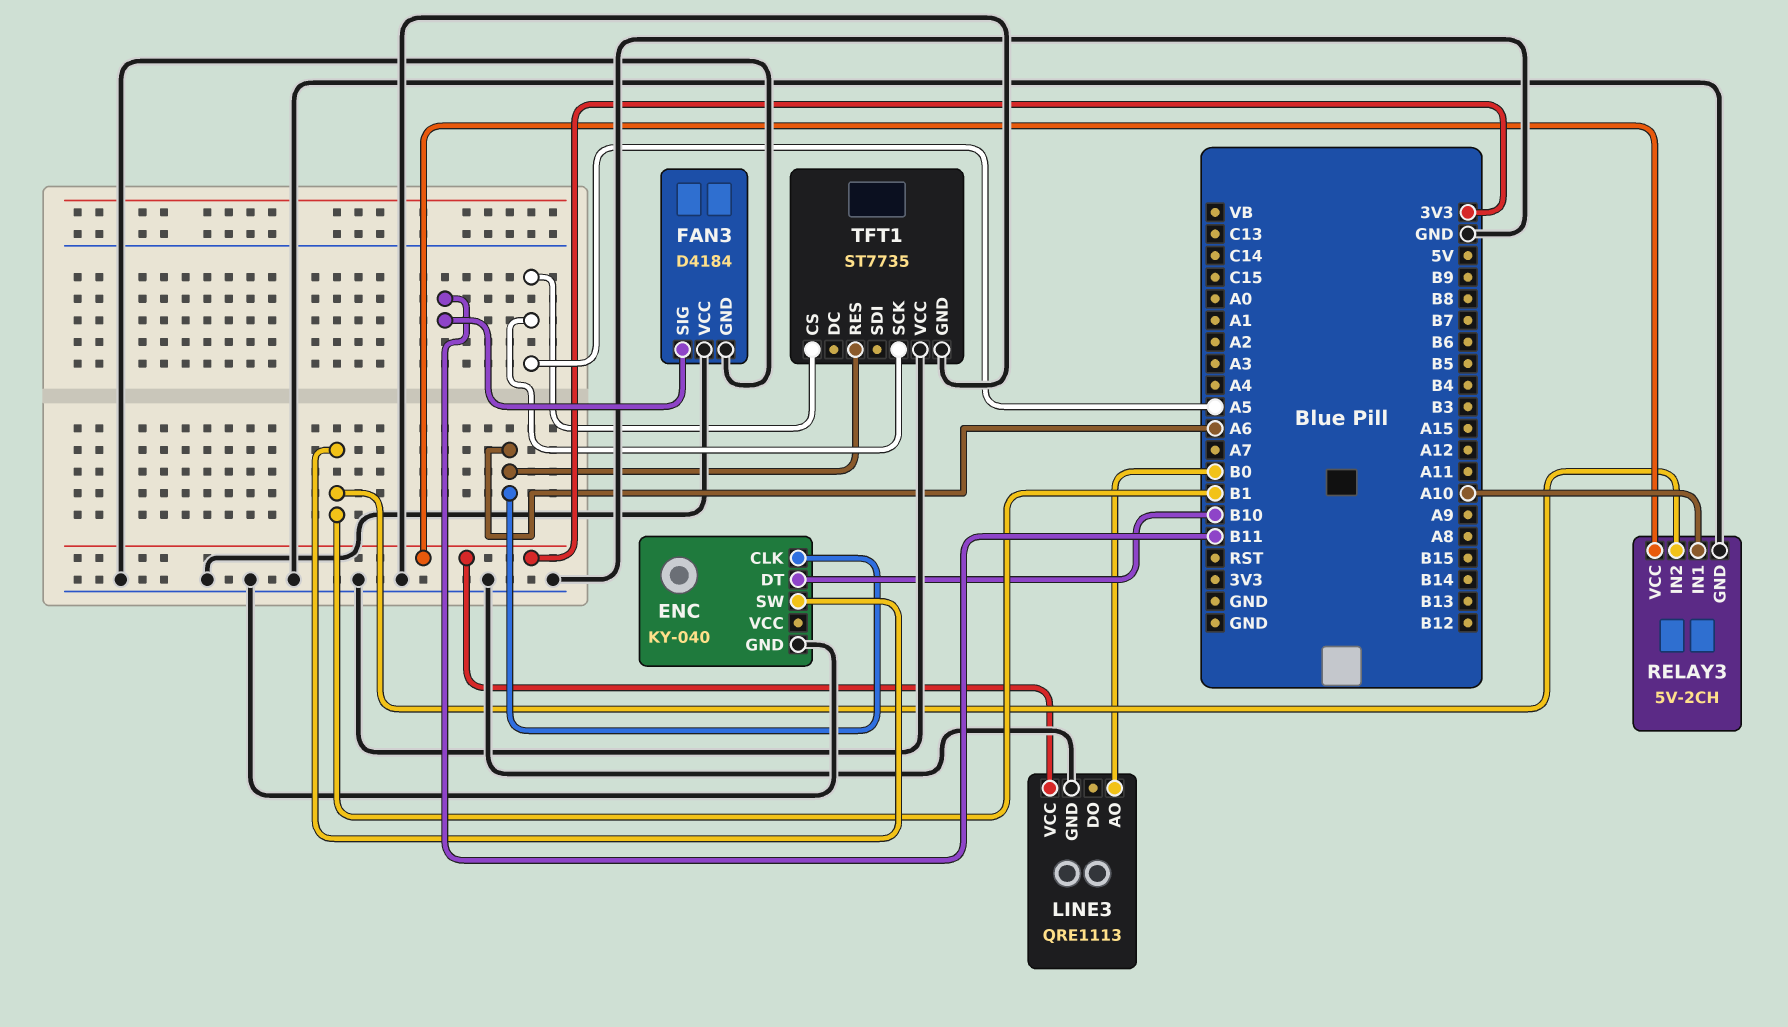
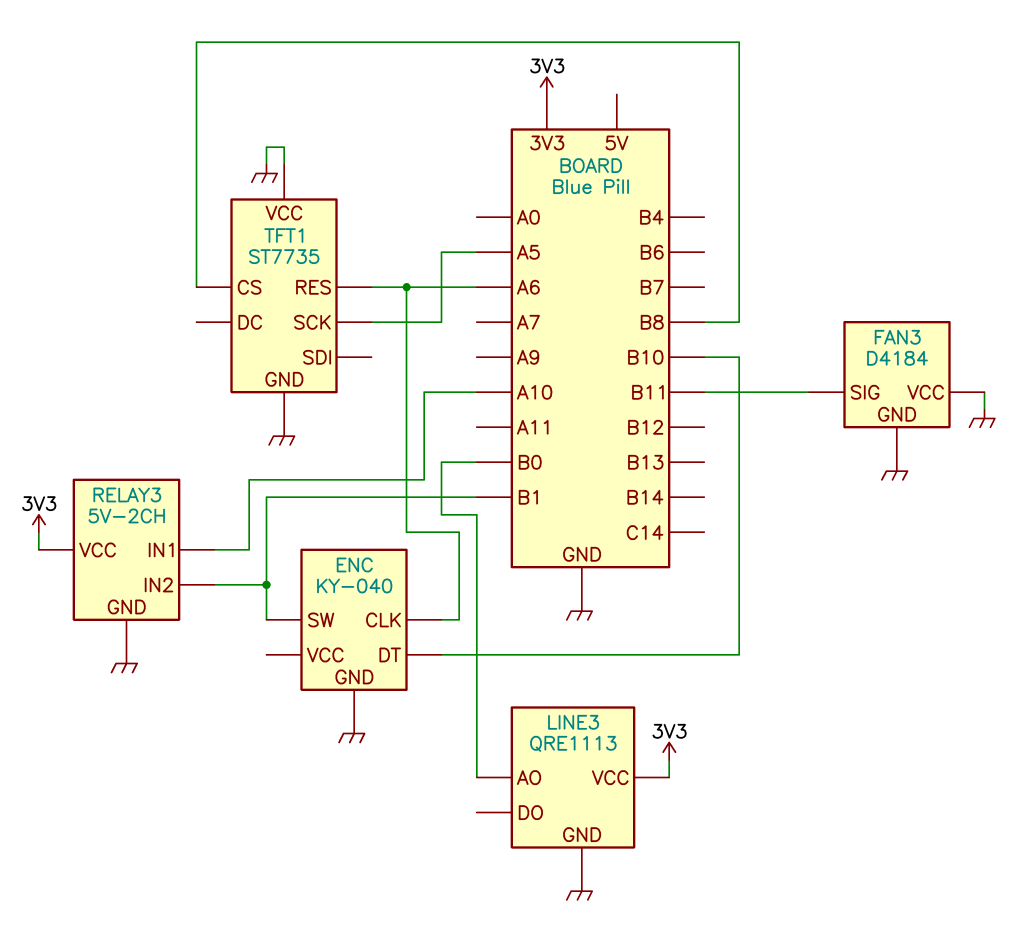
TFT1 pin CS: A5 -> B8

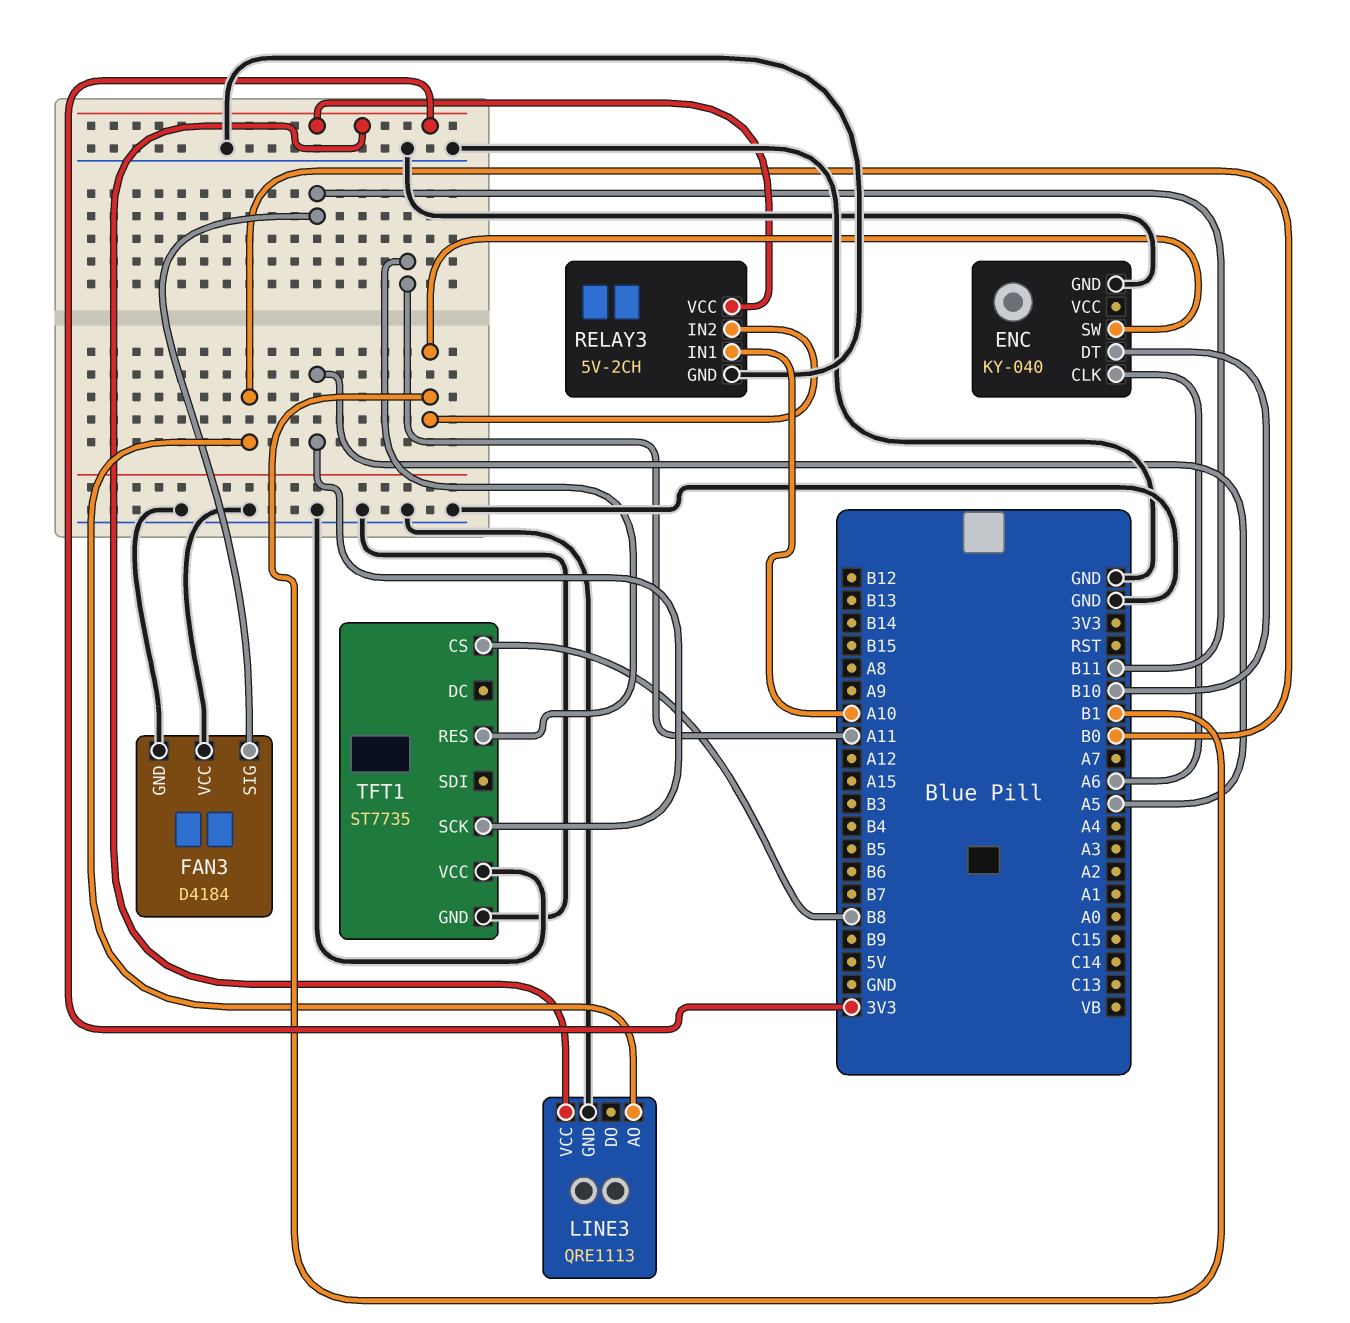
TFT1 pin RES: A6 -> A11

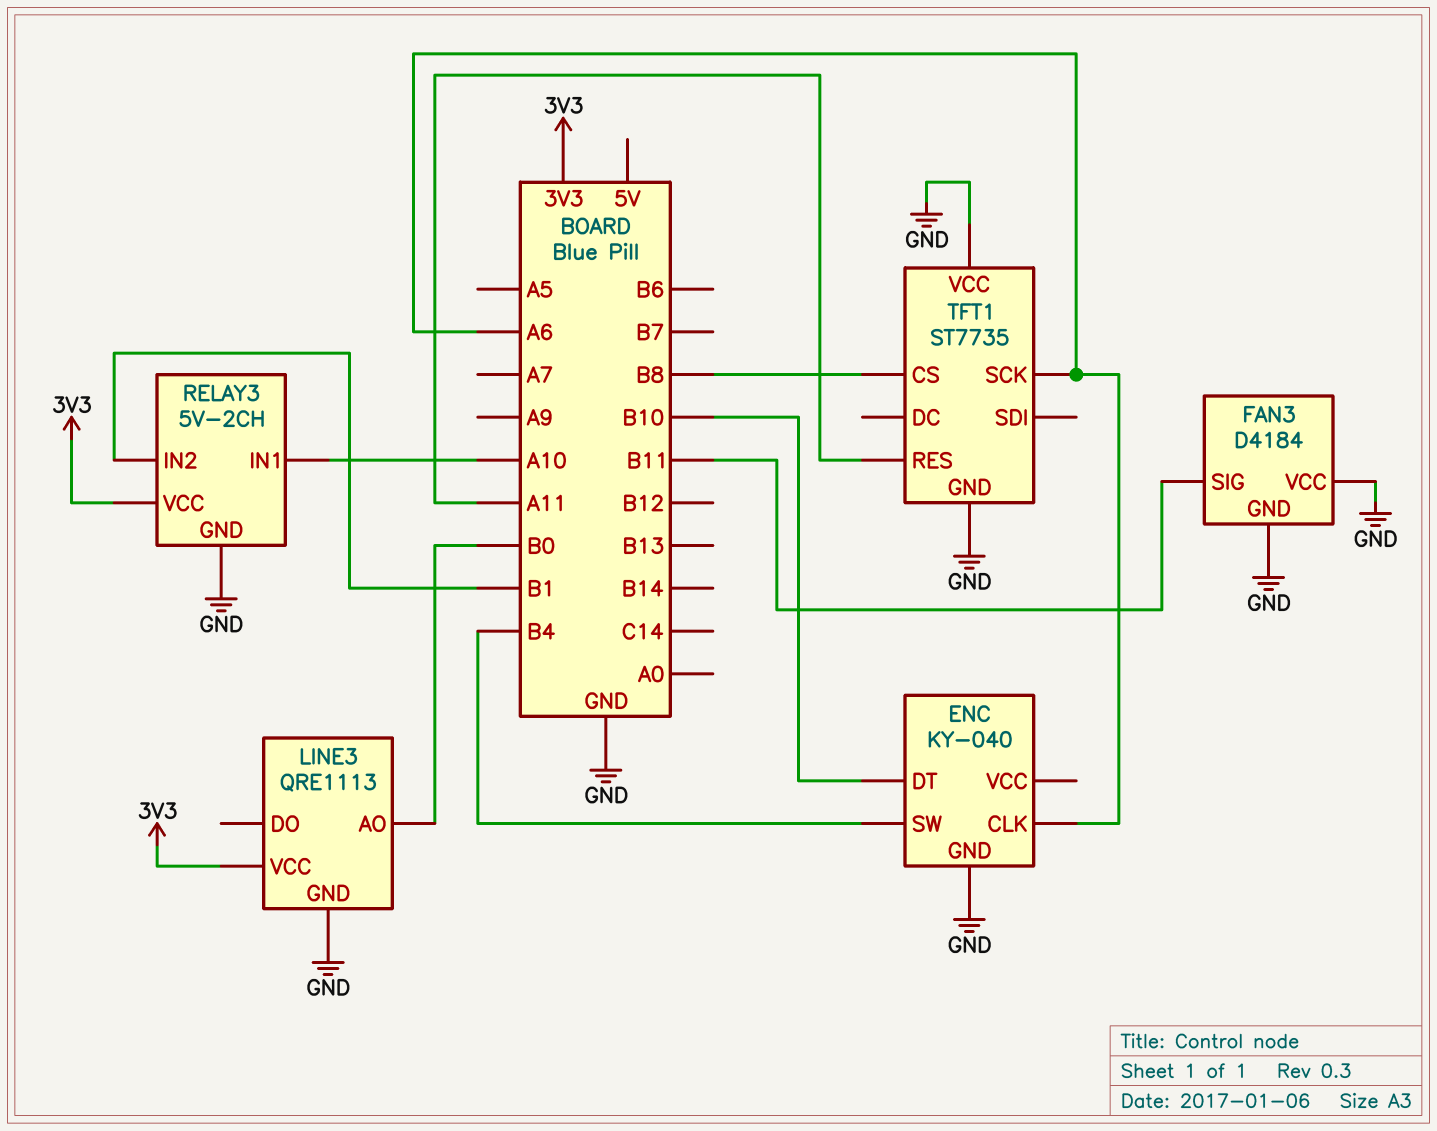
ENC pin SW: B1 -> B4
TFT1 pin SCK: A5 -> A6

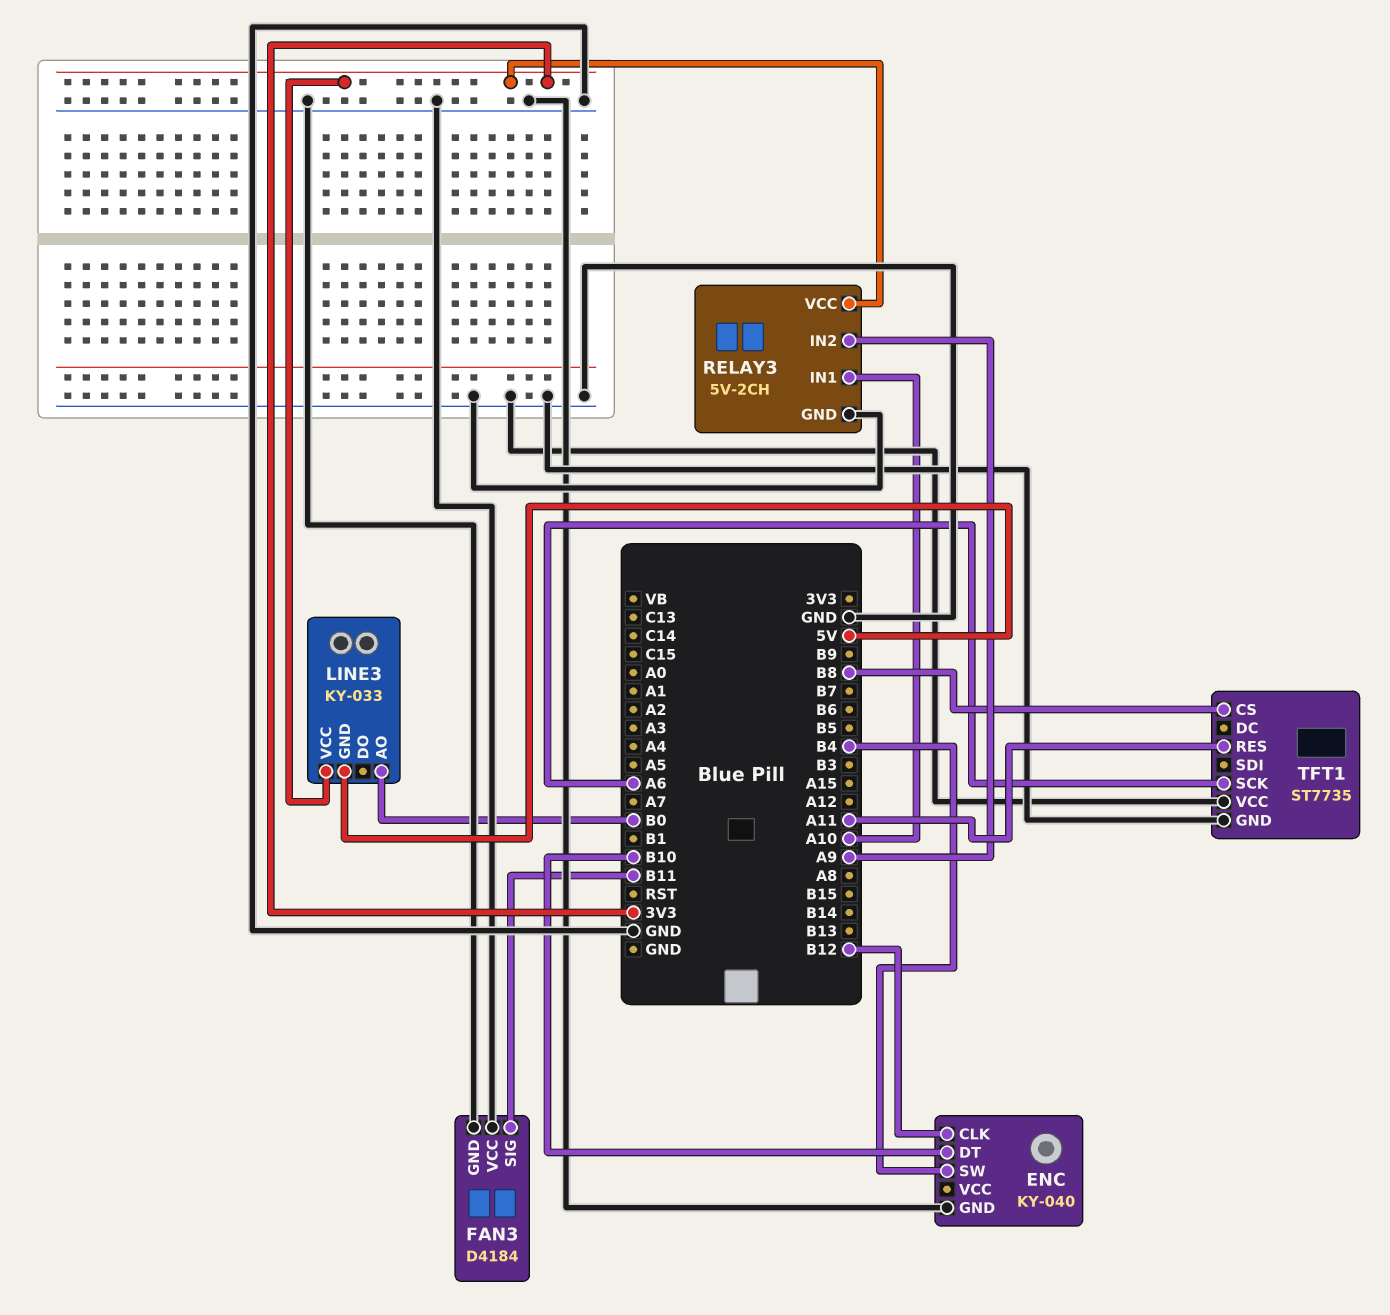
ENC pin CLK: A6 -> B12
LINE3: QRE1113 -> KY-033
LINE3 pin GND: GND -> 5V
RELAY3 pin IN2: B1 -> A9

